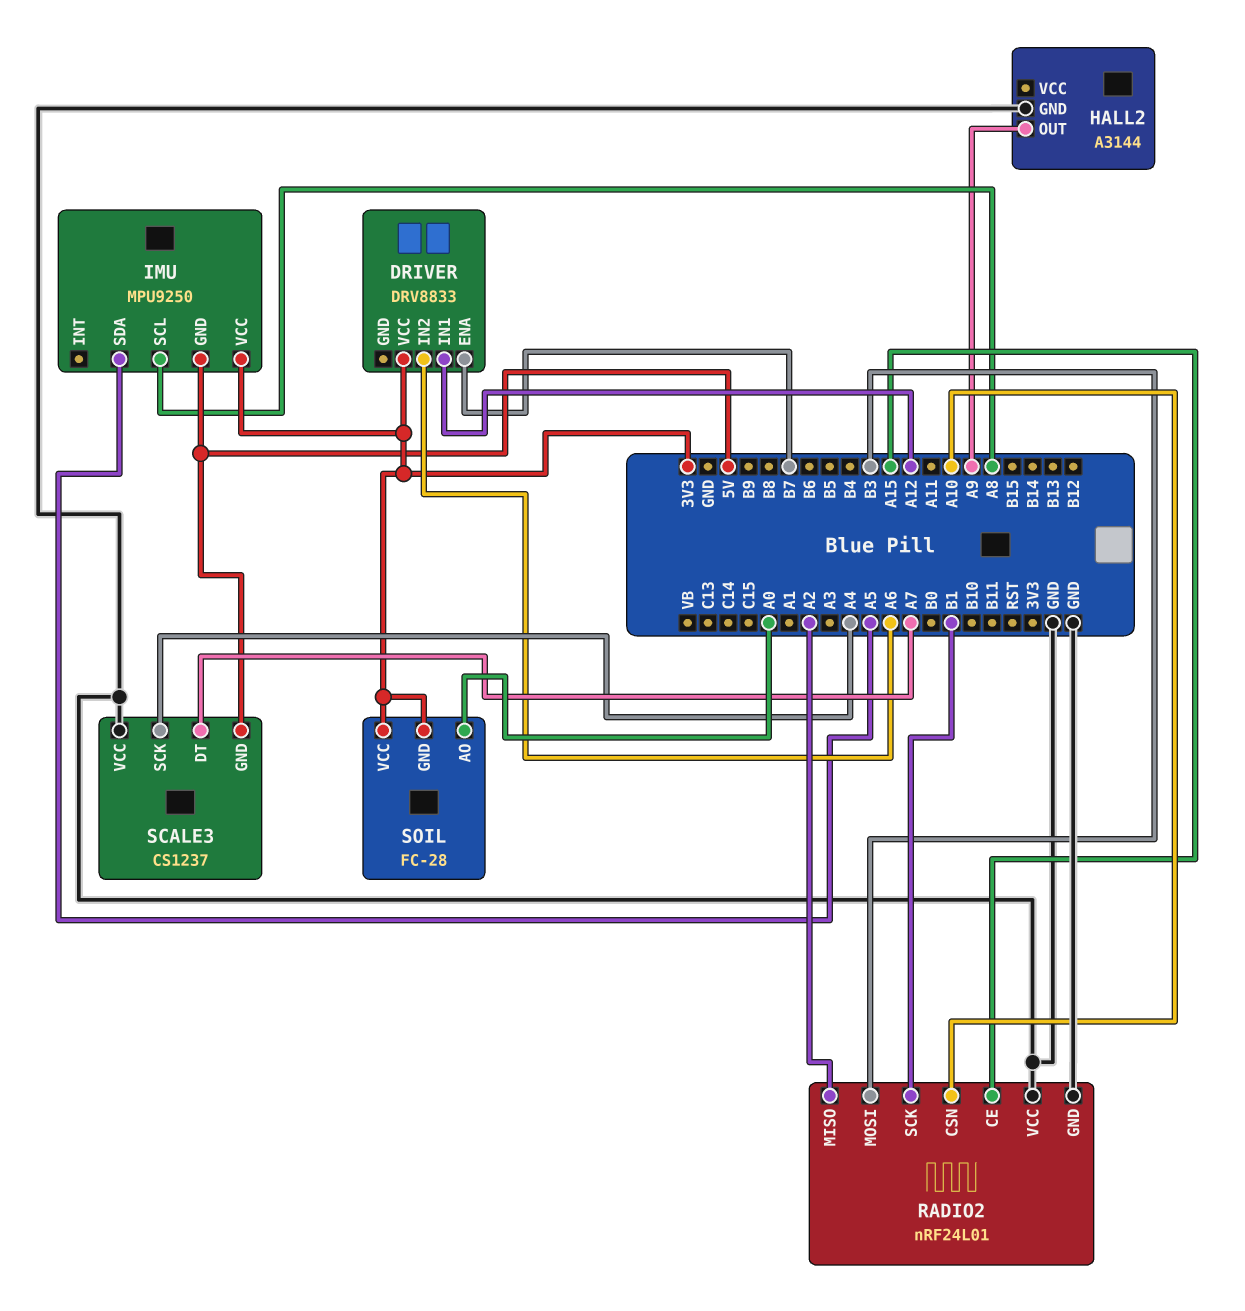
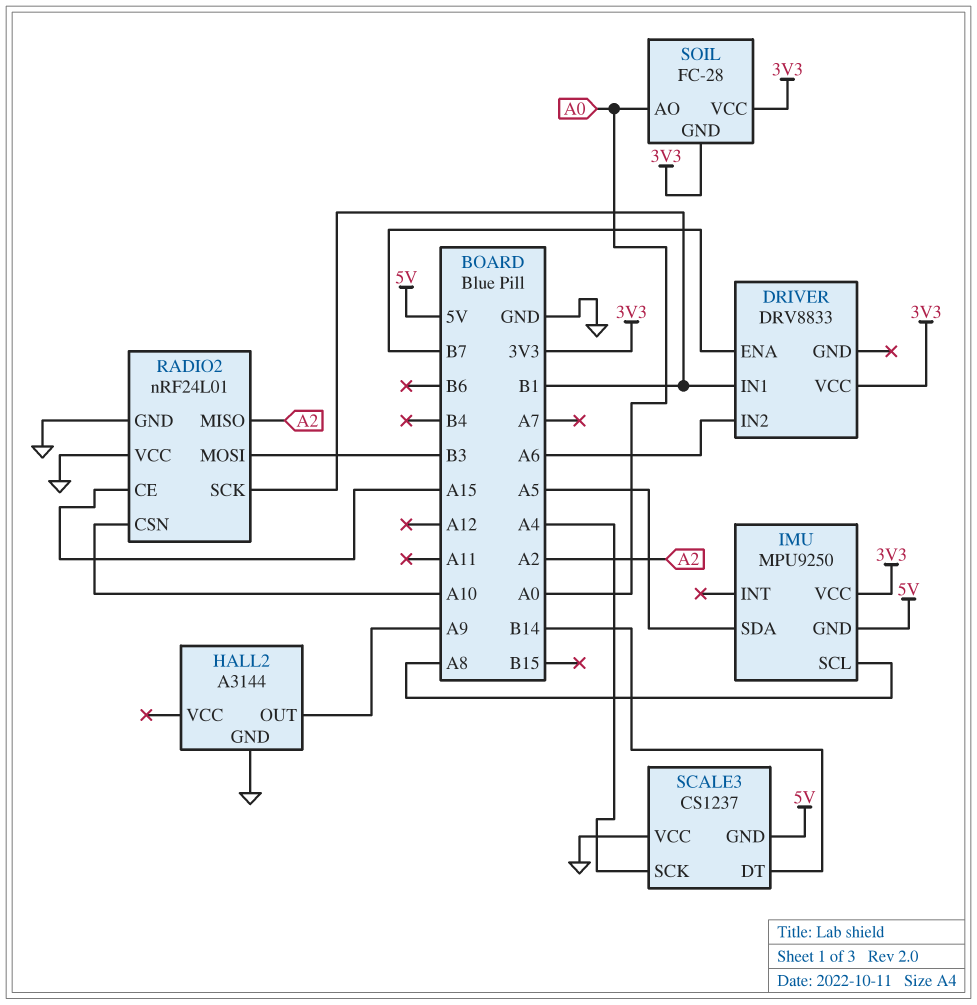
DRIVER pin IN1: A12 -> B1
SCALE3 pin DT: A7 -> B14

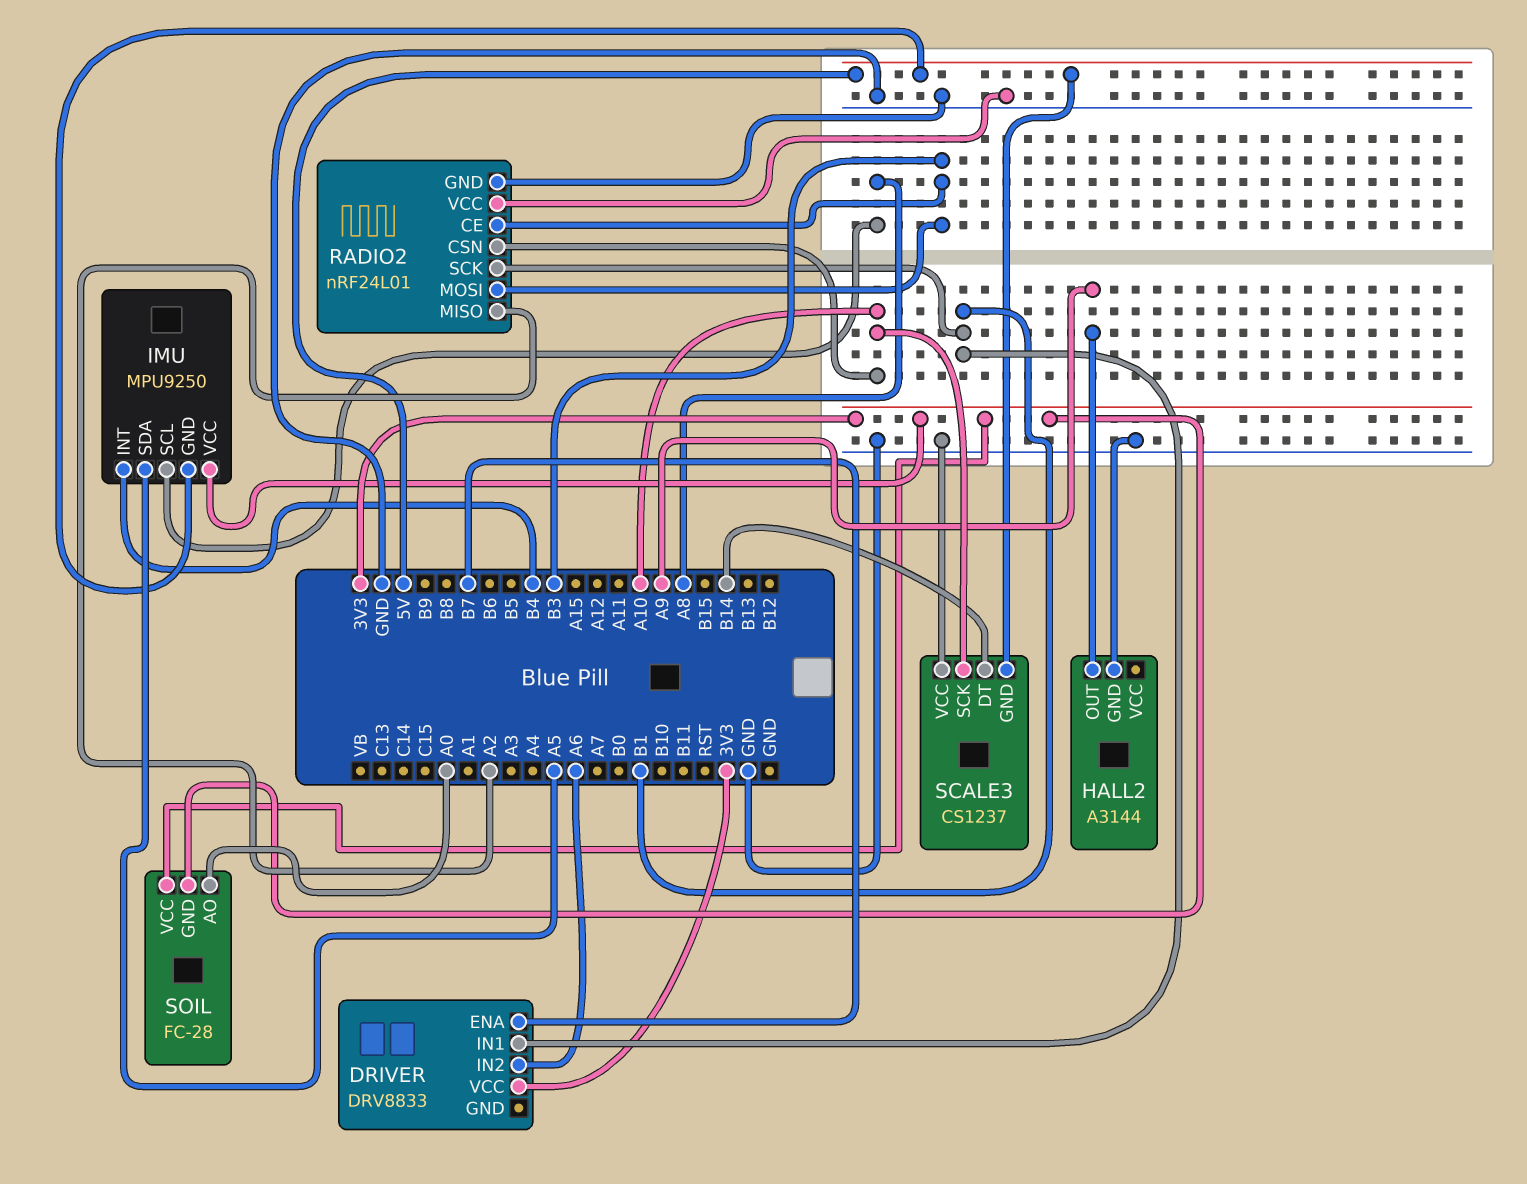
IMU pin INT: none -> B4
RADIO2 pin CE: A15 -> B3
SCALE3 pin SCK: A4 -> A10

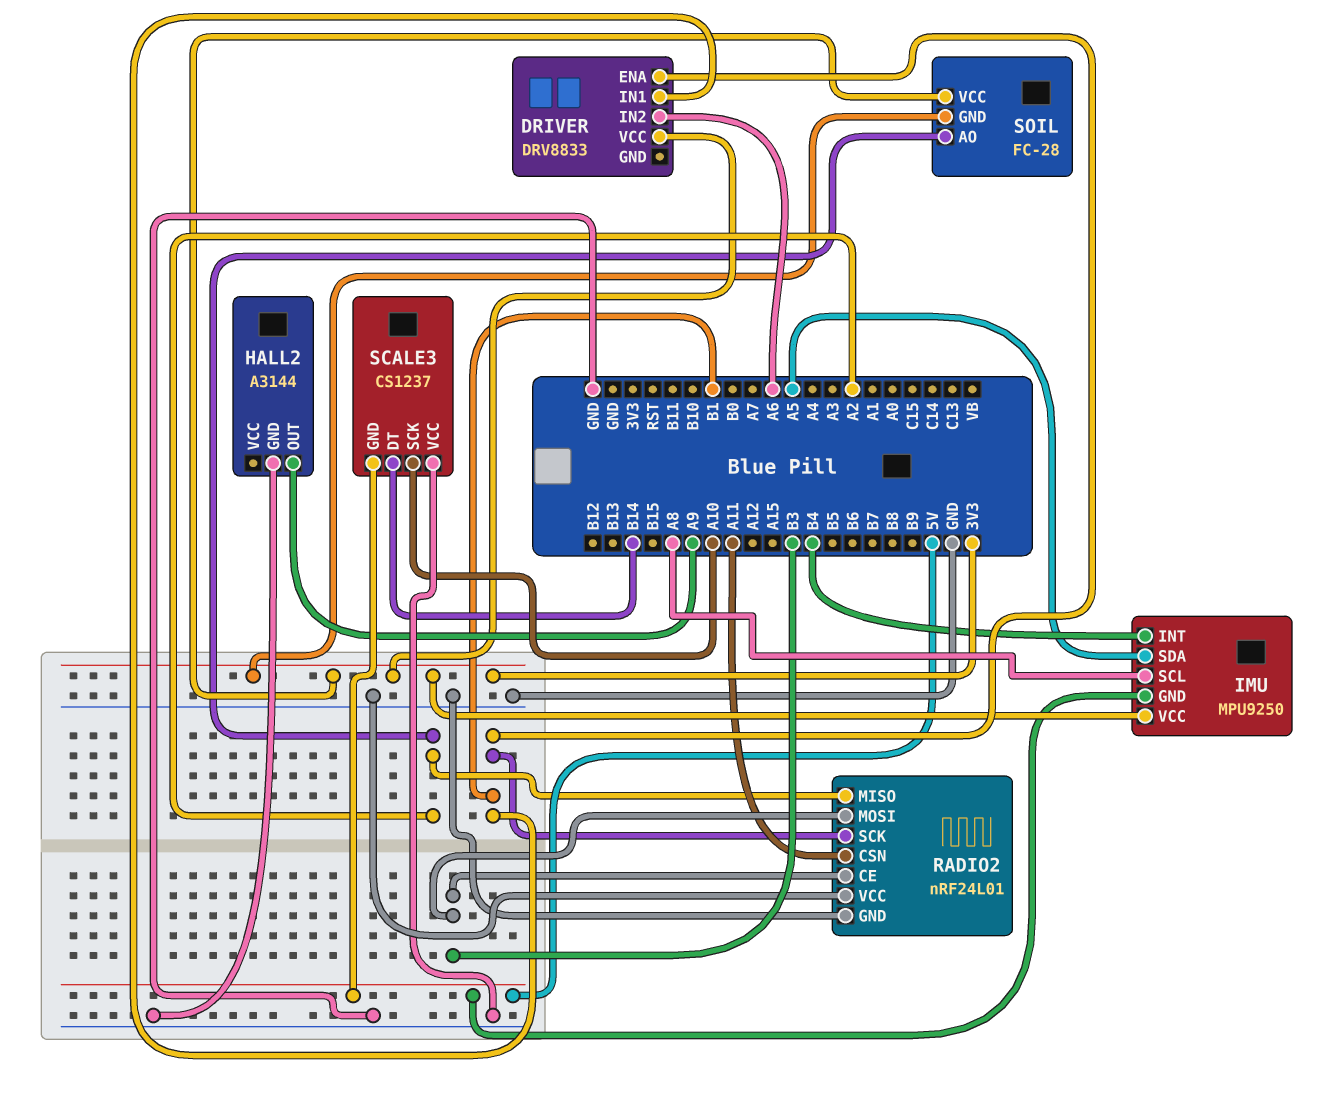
DRIVER pin ENA: B7 -> B1
RADIO2 pin CSN: A10 -> A11
SOIL pin AO: A0 -> A2

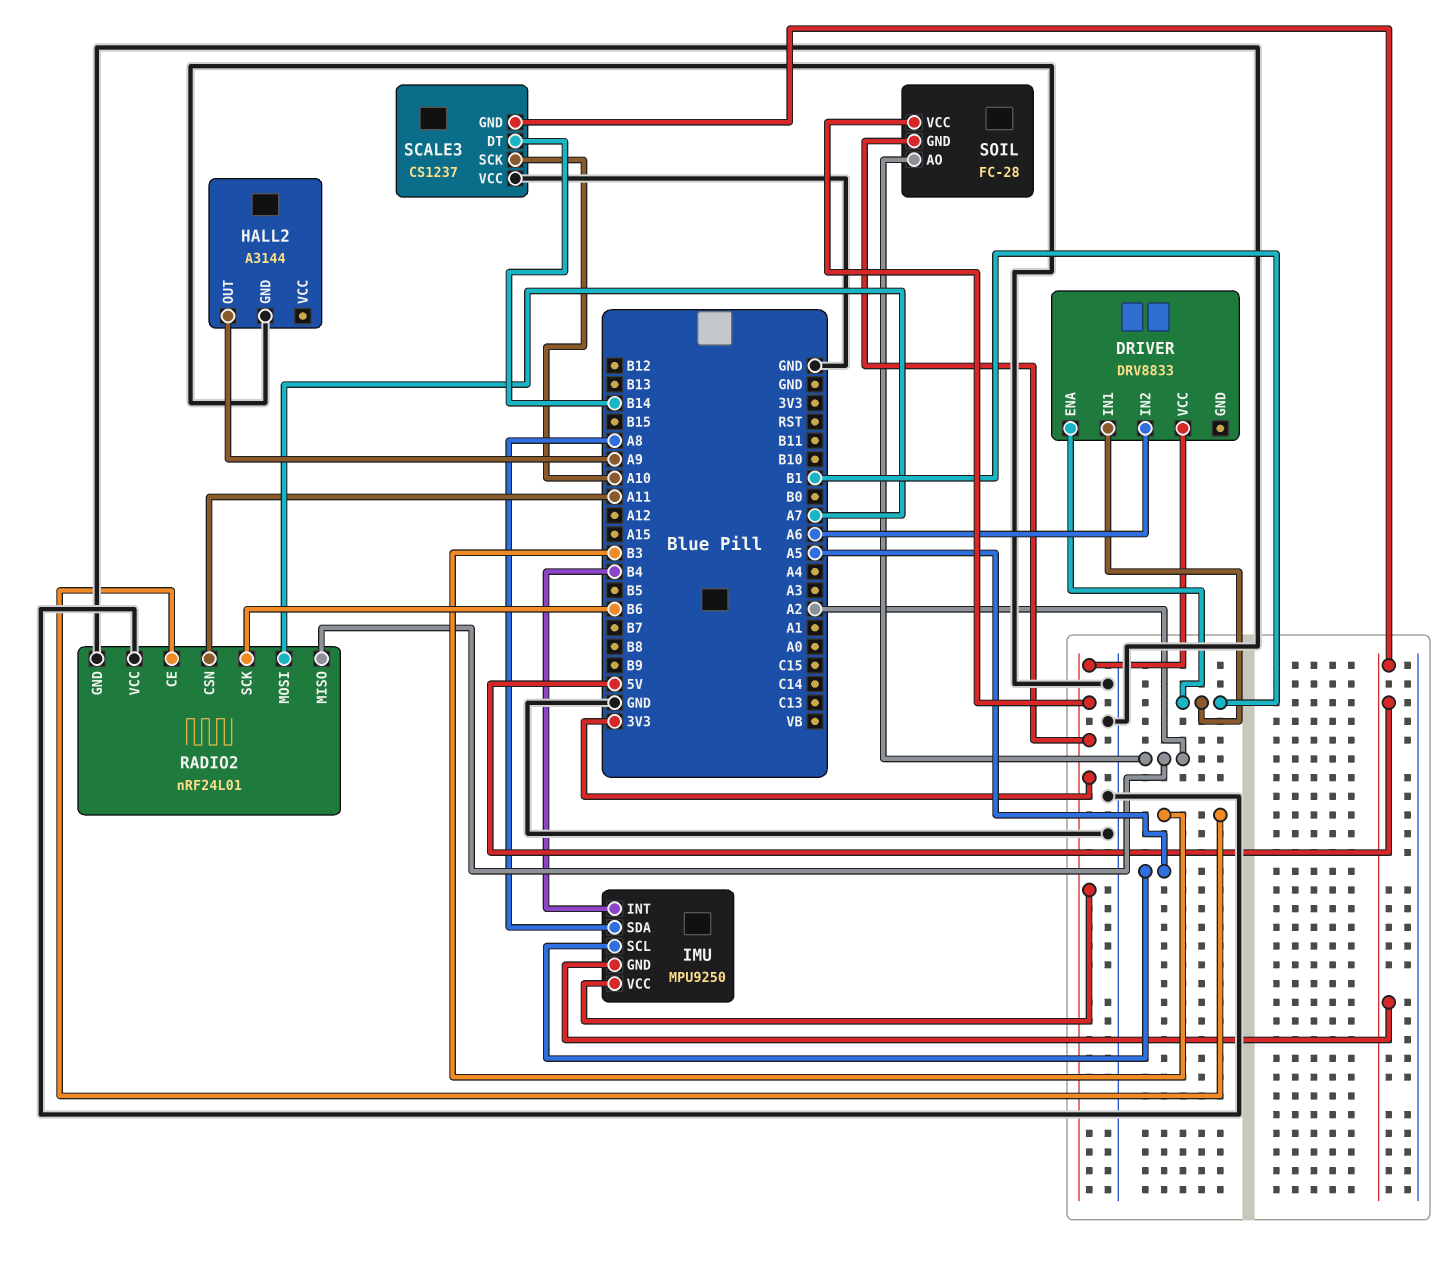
IMU pin SCL: A8 -> A5
IMU pin SDA: A5 -> A8
RADIO2 pin MOSI: B3 -> A7
RADIO2 pin SCK: B1 -> B6

